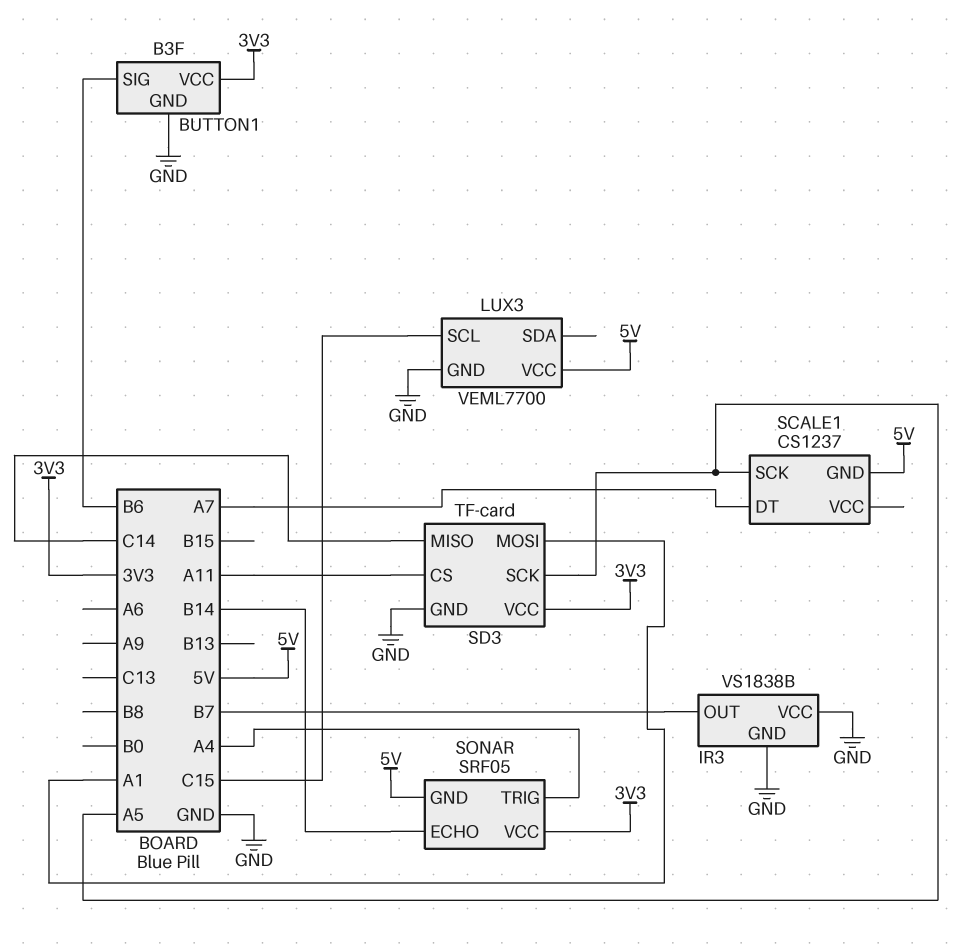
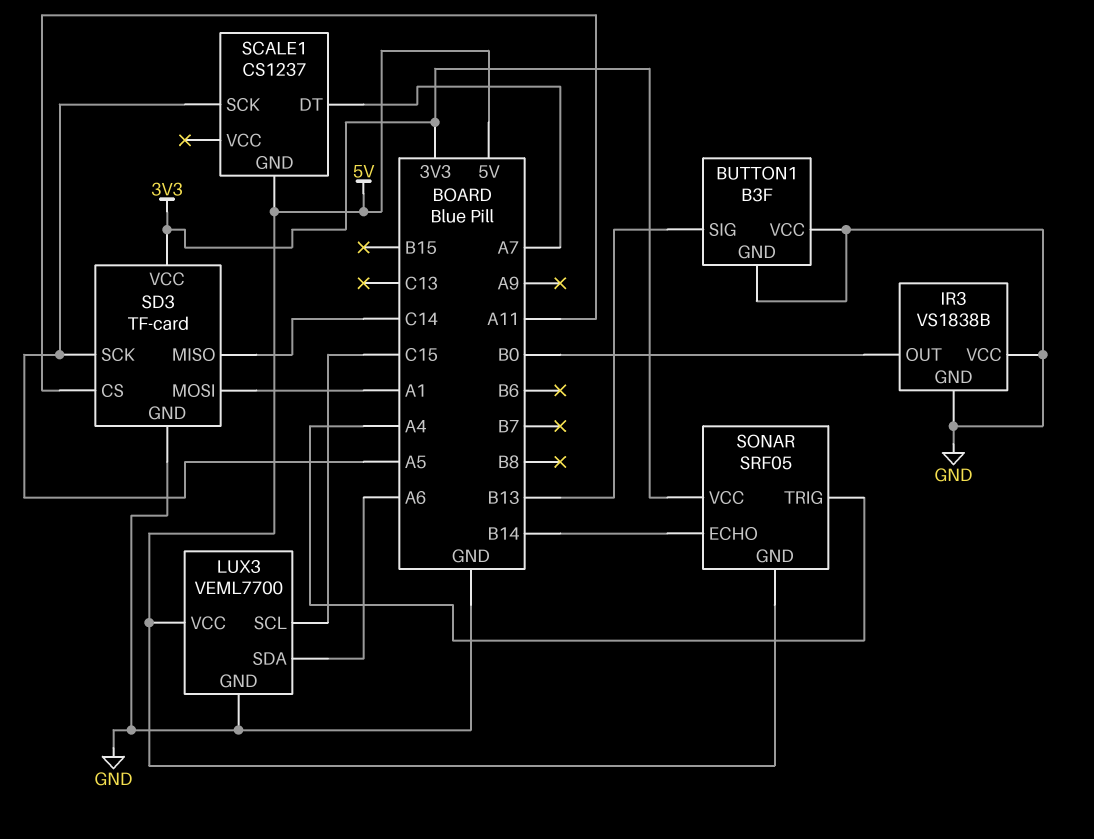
BUTTON1 pin SIG: B6 -> B13
BUTTON1 pin VCC: 3V3 -> GND
IR3 pin OUT: B7 -> B0
LUX3 pin SDA: none -> A6

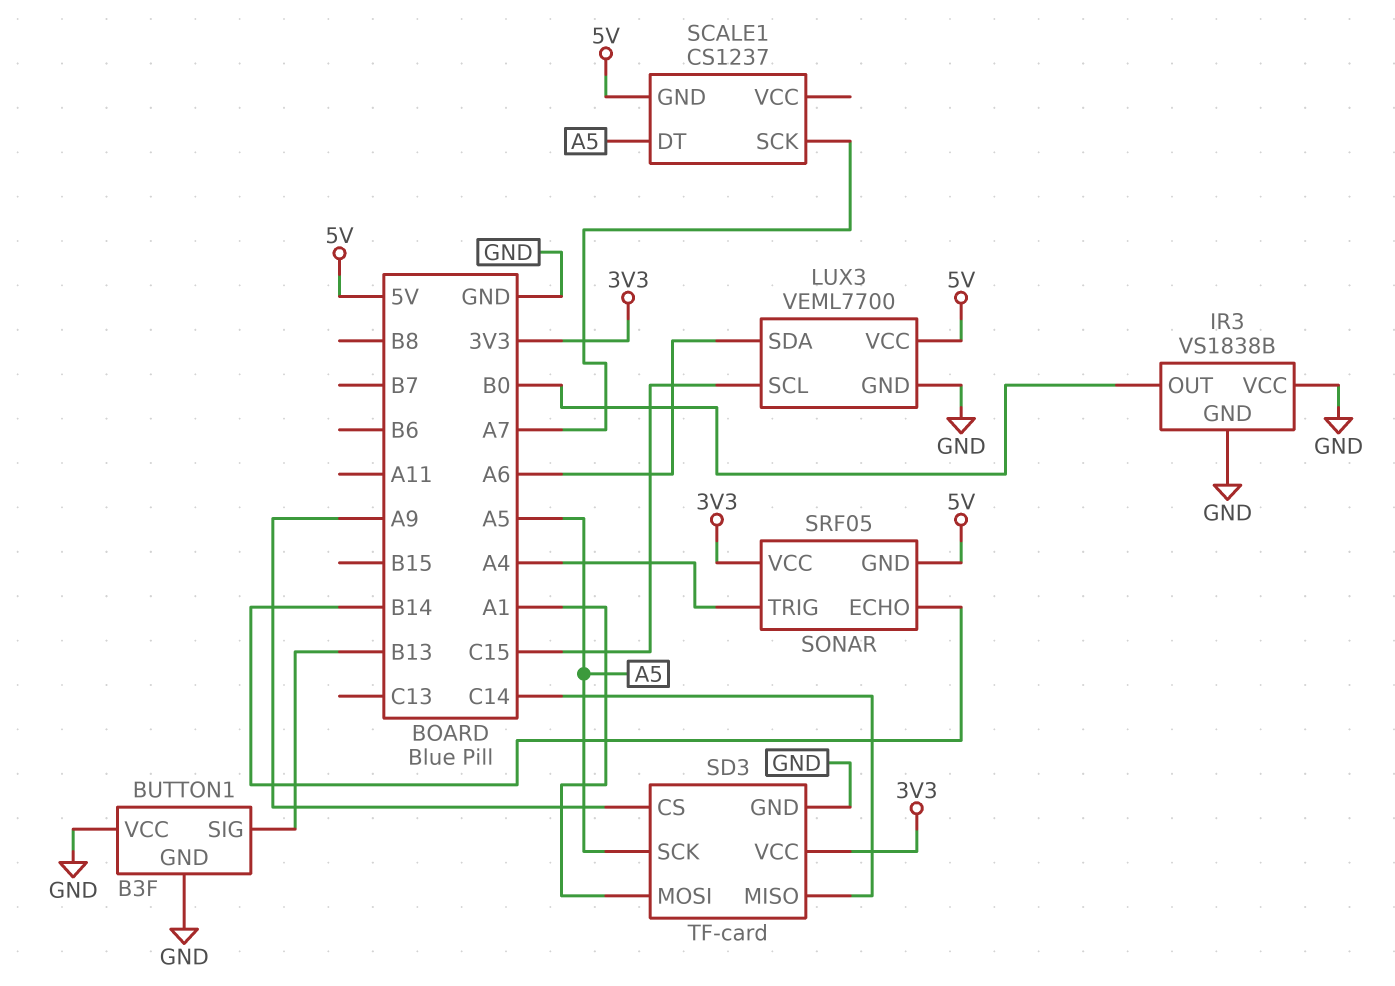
SCALE1 pin DT: A7 -> A5
SCALE1 pin SCK: A5 -> A7
SD3 pin CS: A11 -> A9

